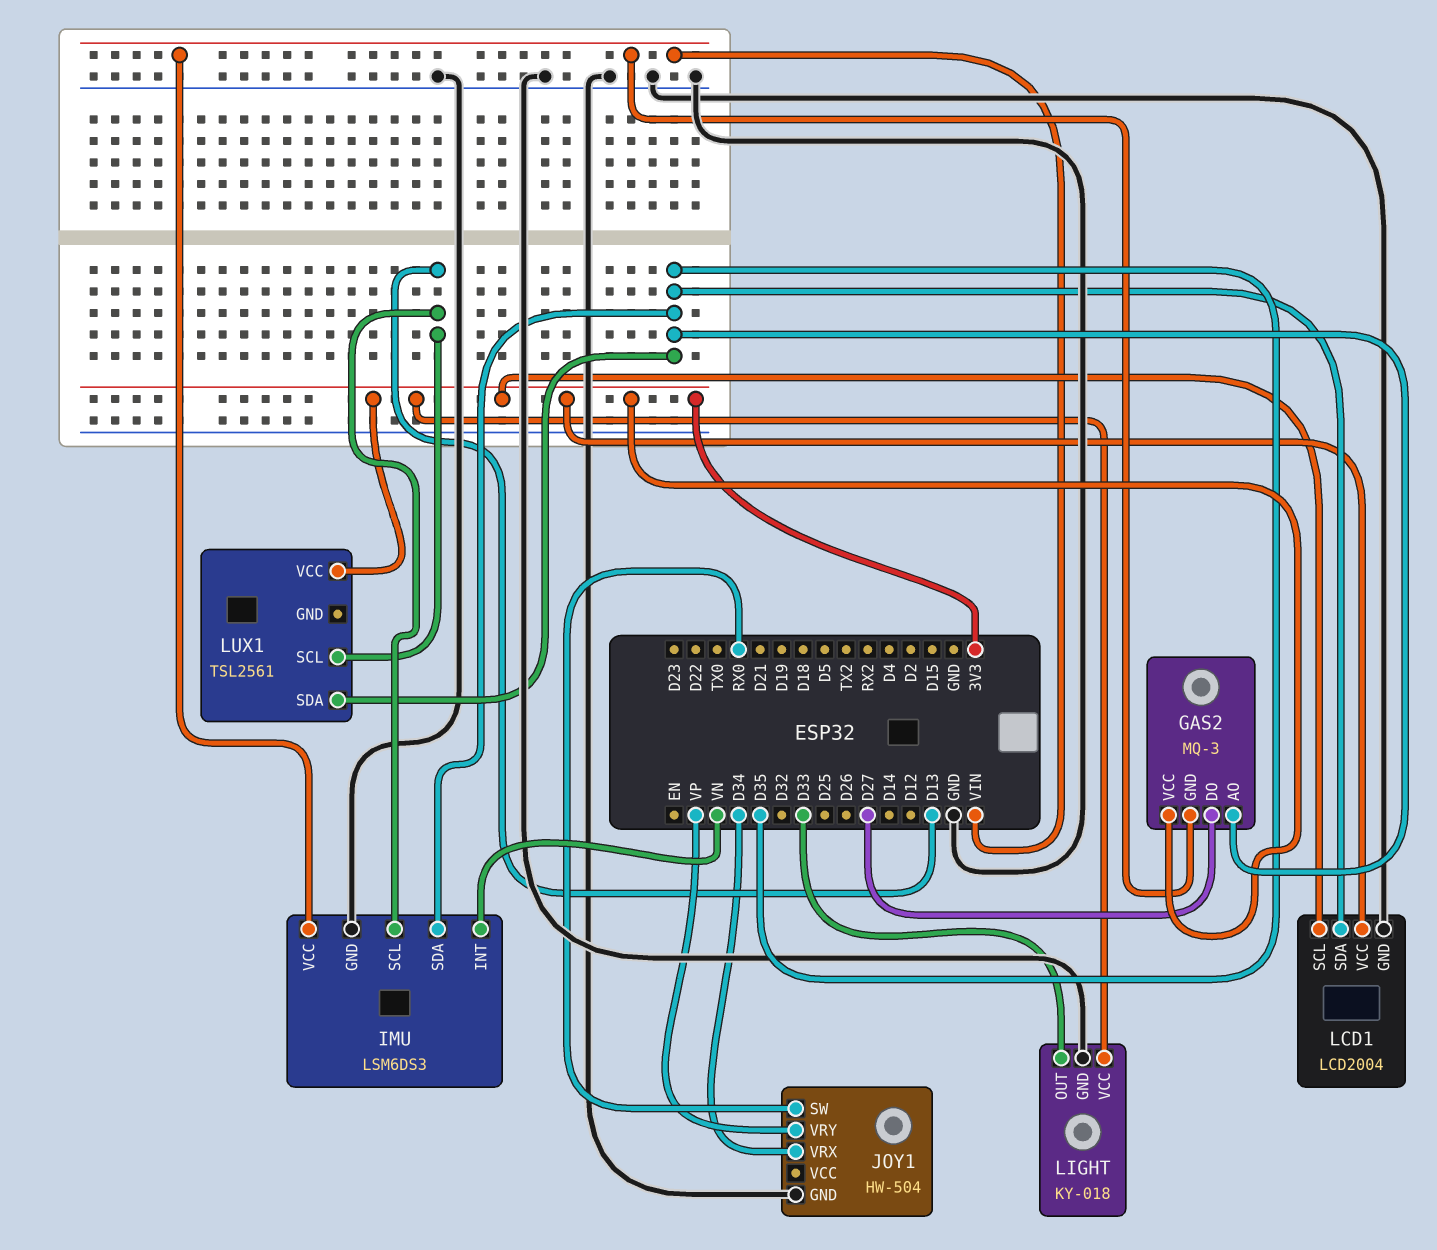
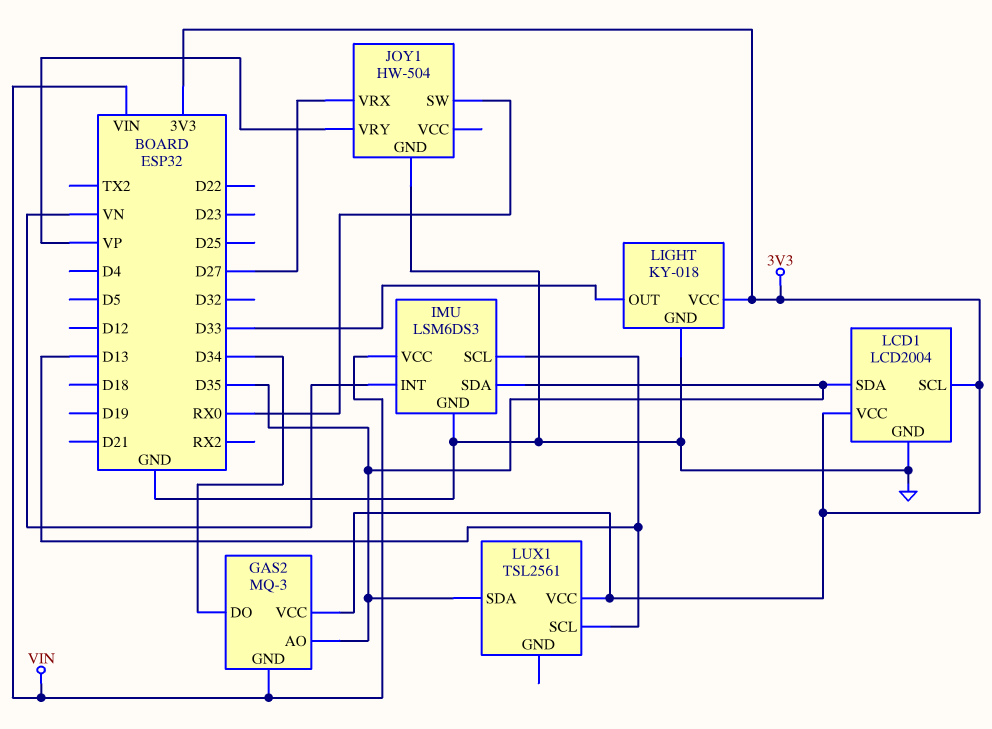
GAS2 pin DO: D27 -> D34
JOY1 pin VRX: D34 -> D27

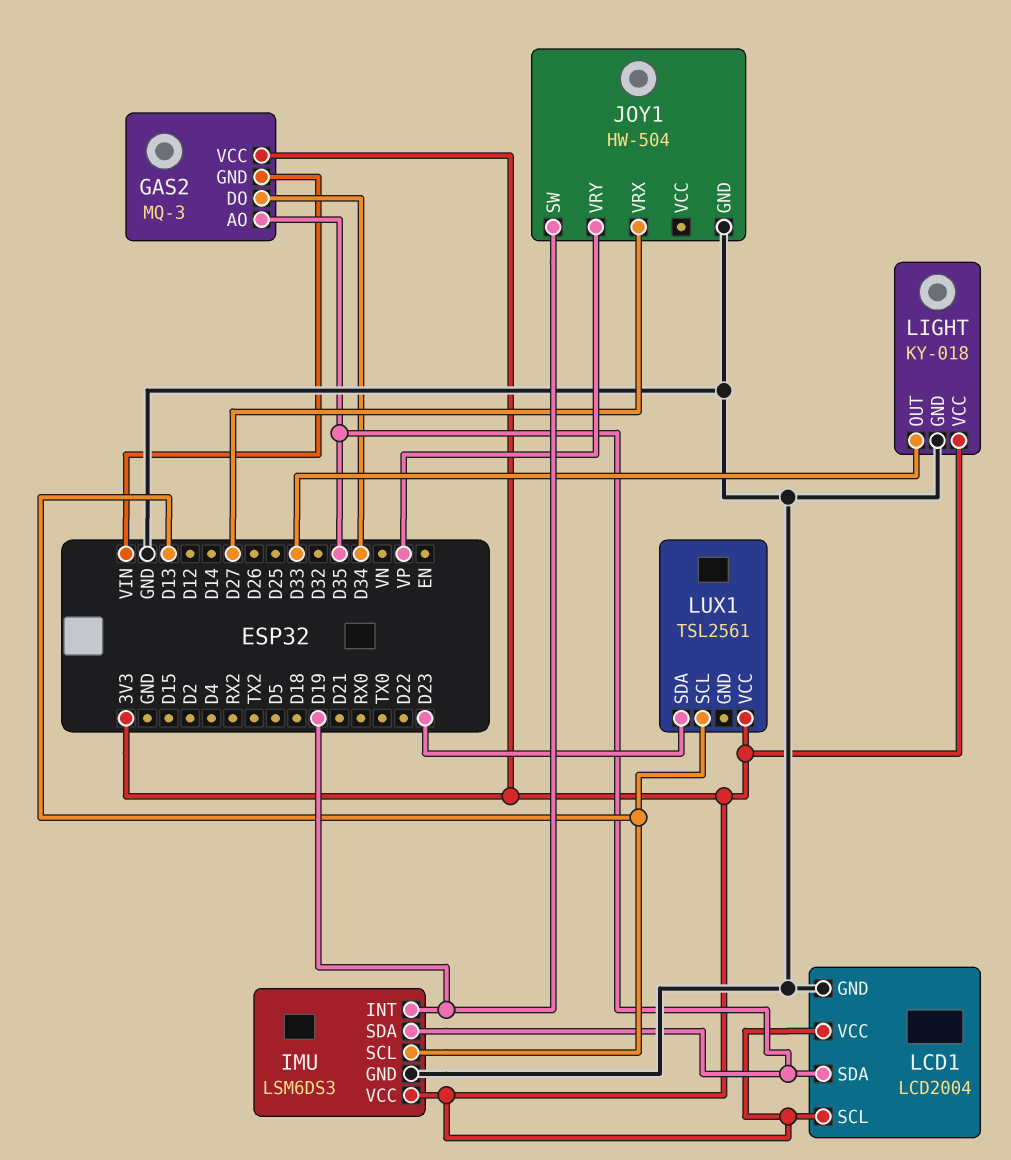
IMU pin INT: VN -> D19
IMU pin VCC: VIN -> 3V3
JOY1 pin SW: RX0 -> D19
LUX1 pin SDA: D35 -> D23

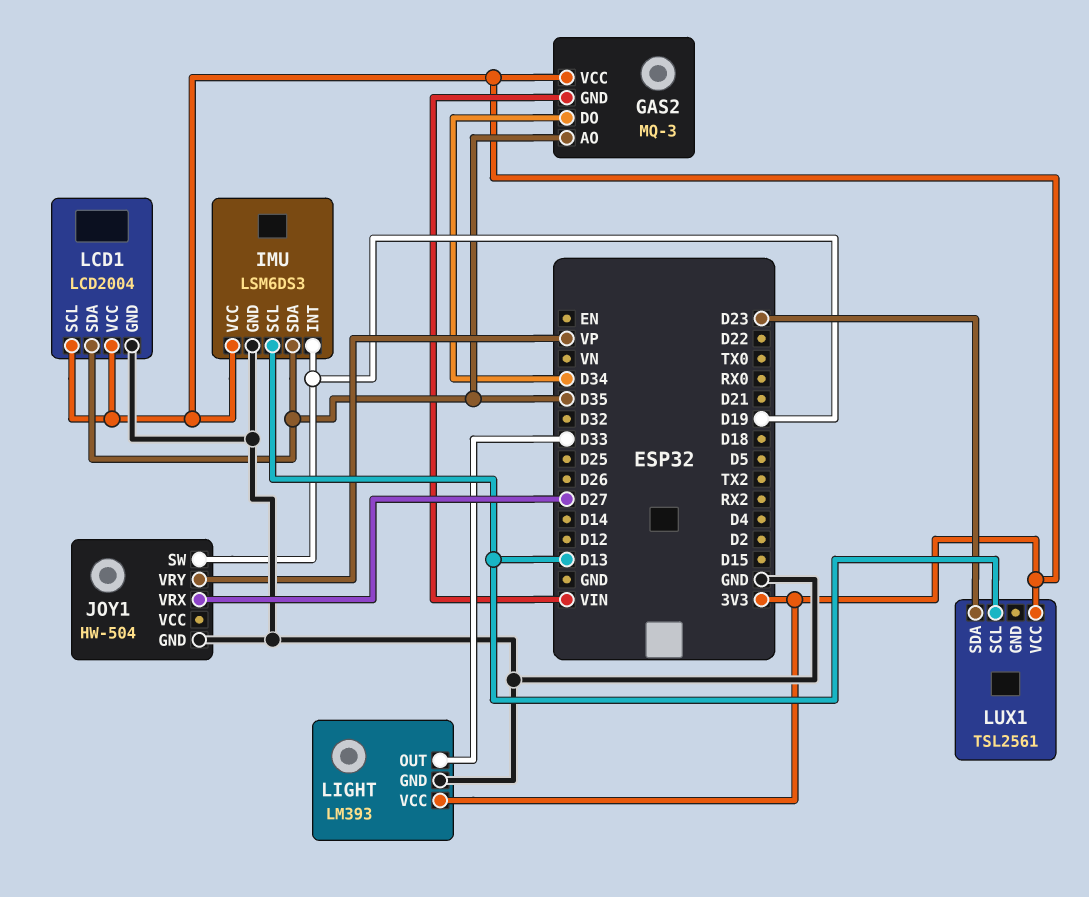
LIGHT: KY-018 -> LM393

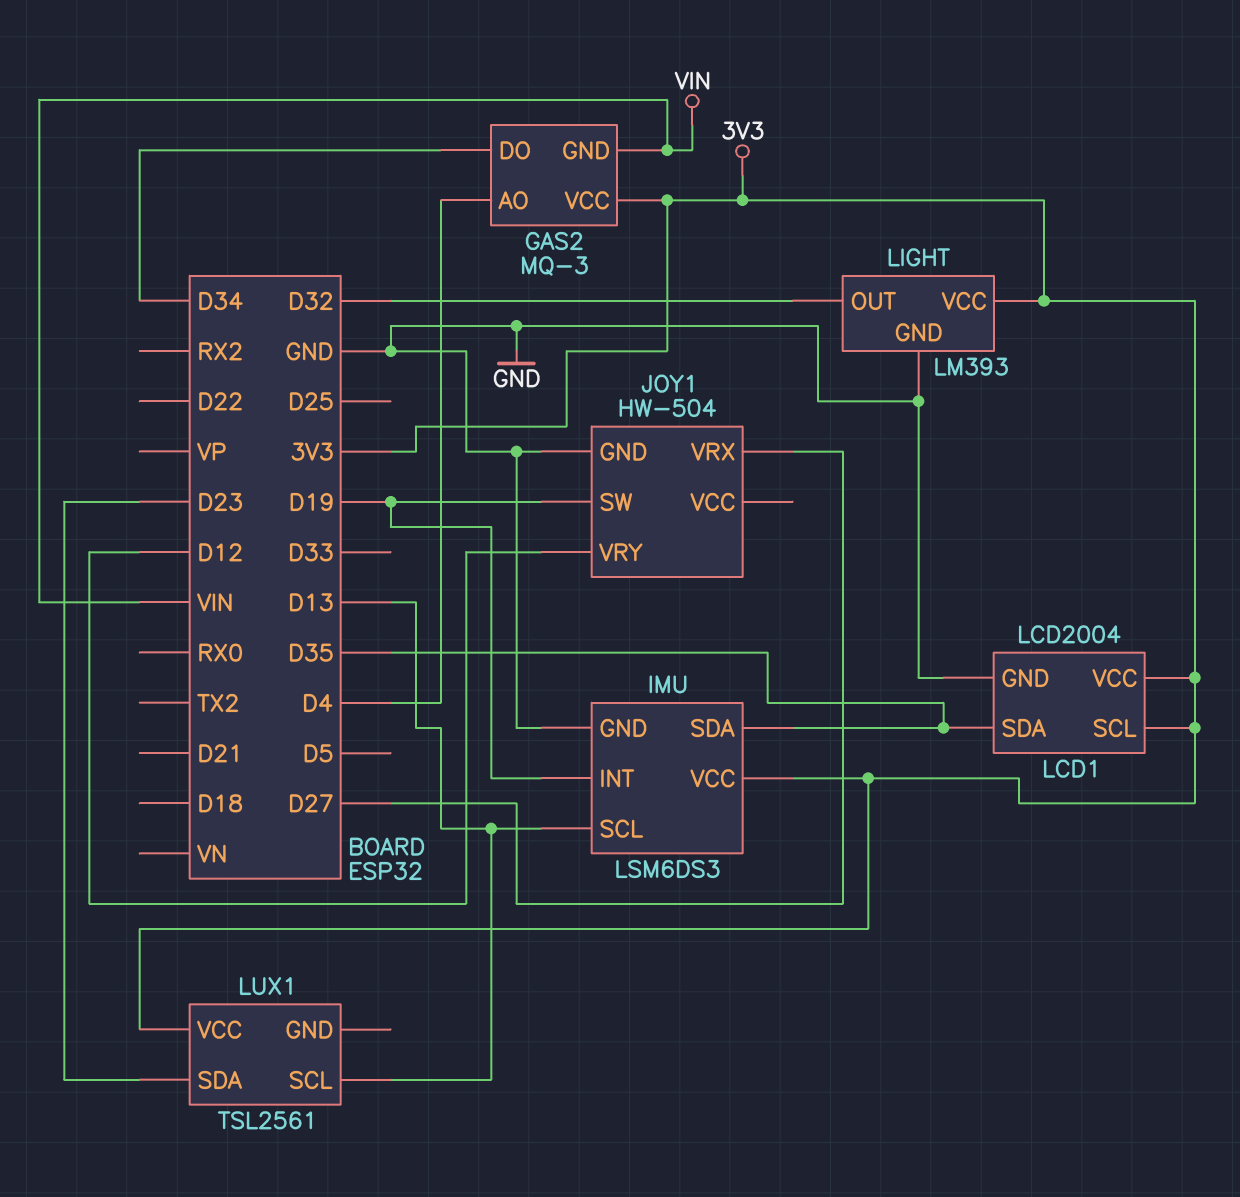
GAS2 pin AO: D35 -> D4
JOY1 pin VRY: VP -> D12
LIGHT pin OUT: D33 -> D32

